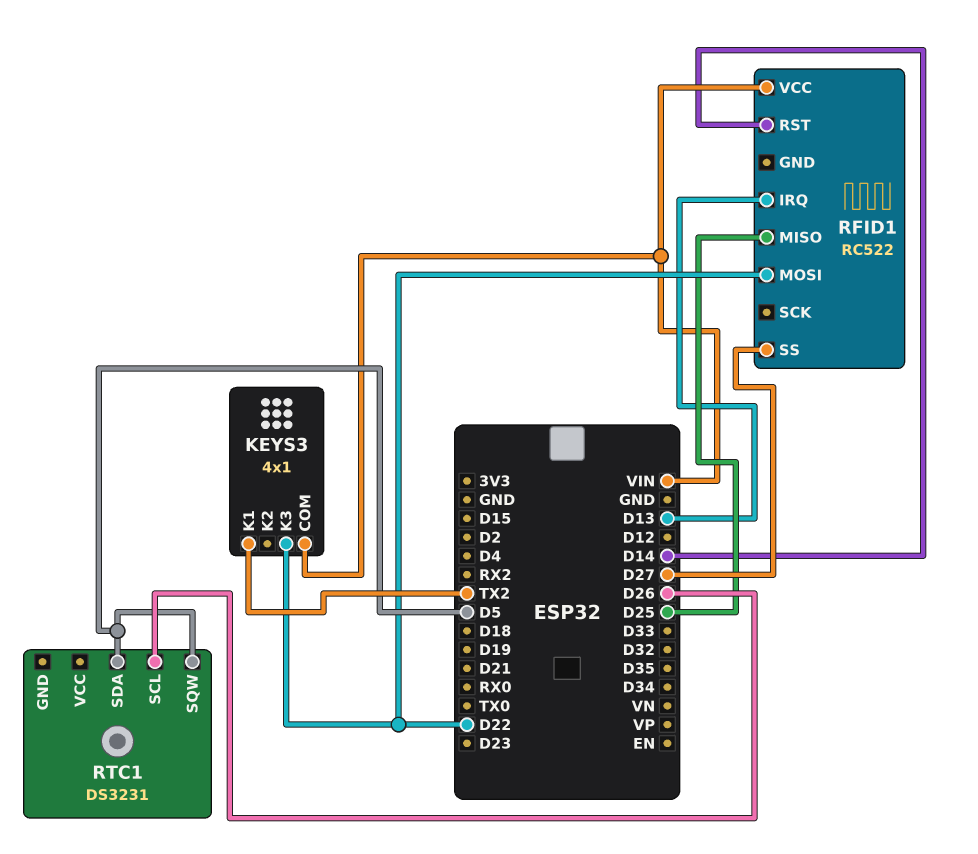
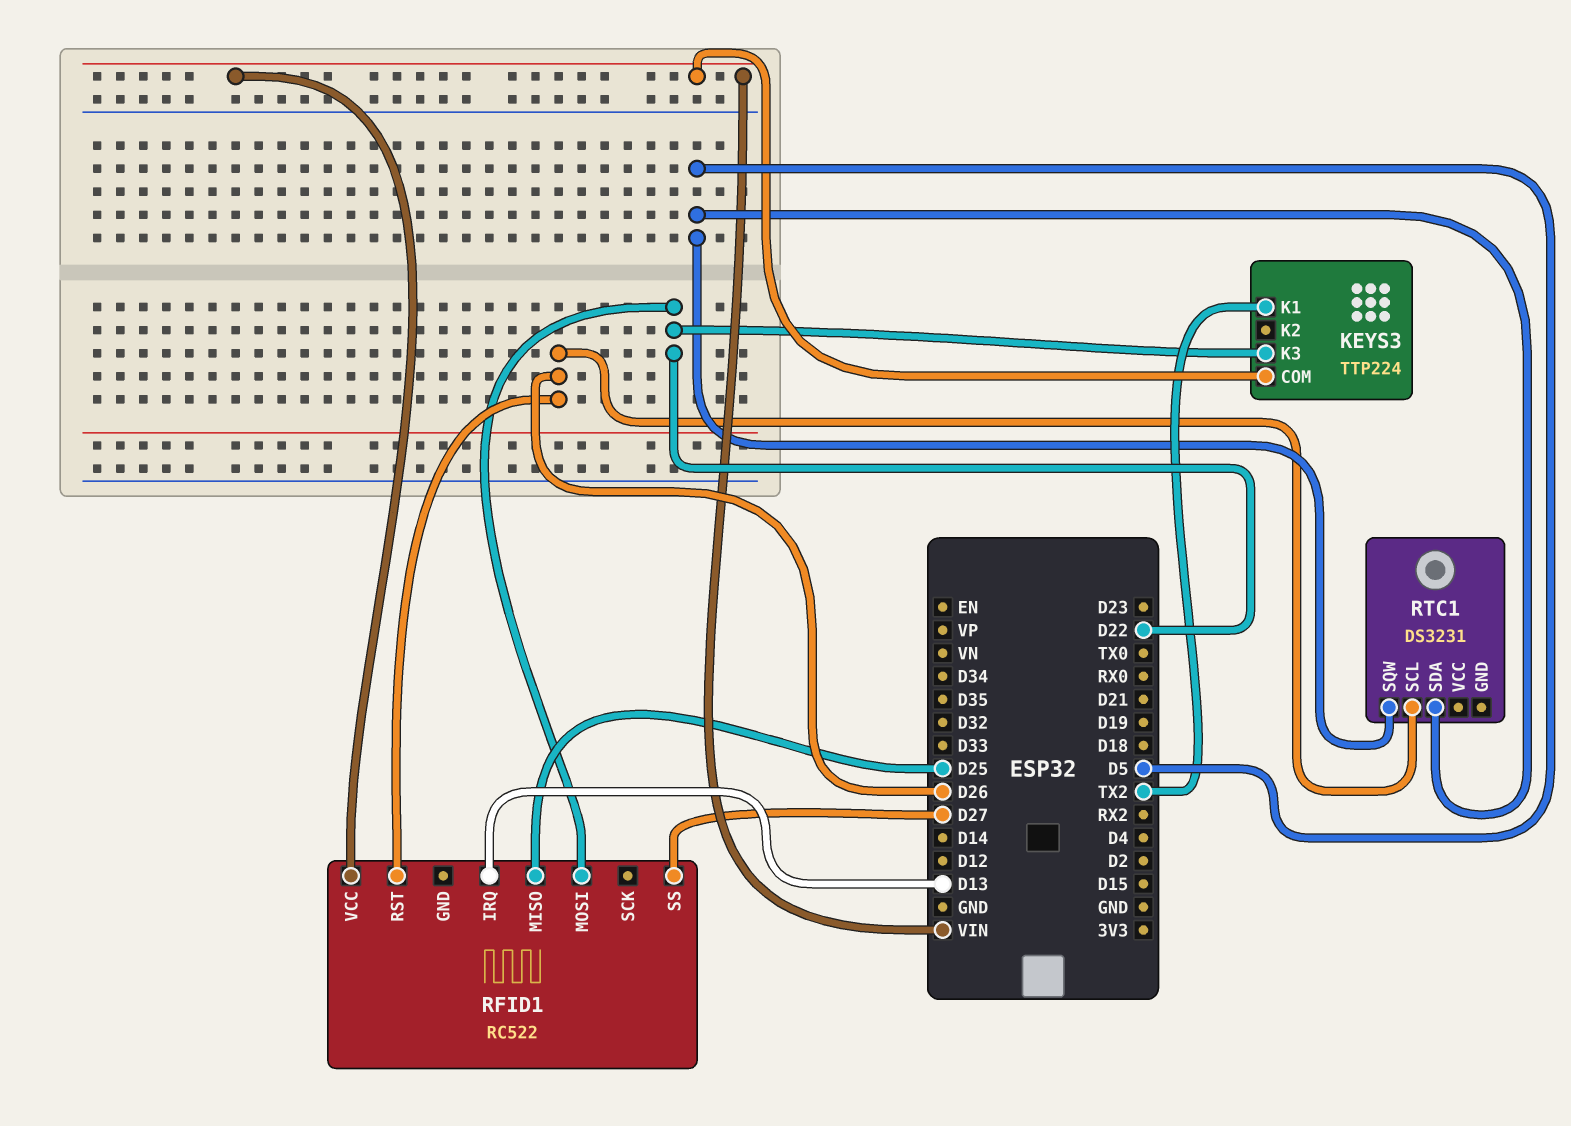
KEYS3: 4x1 -> TTP224
RFID1 pin RST: D14 -> D26

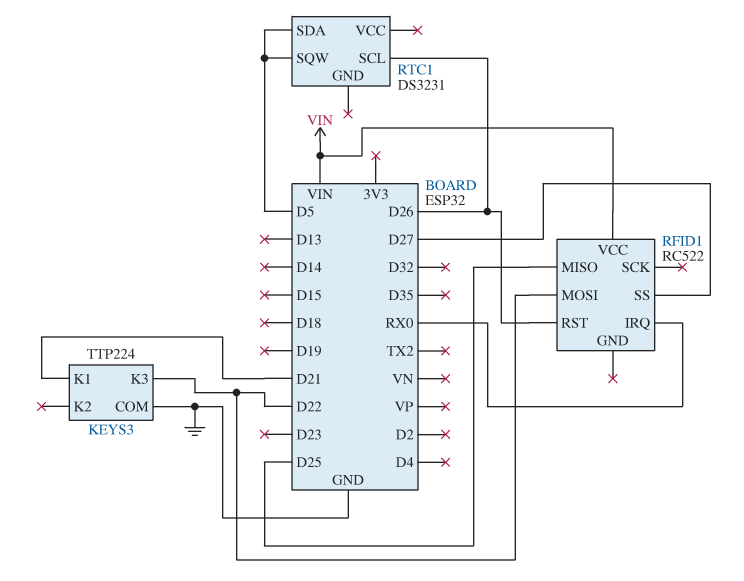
KEYS3 pin COM: VIN -> GND
KEYS3 pin K1: TX2 -> D21
RFID1 pin IRQ: D13 -> RX0

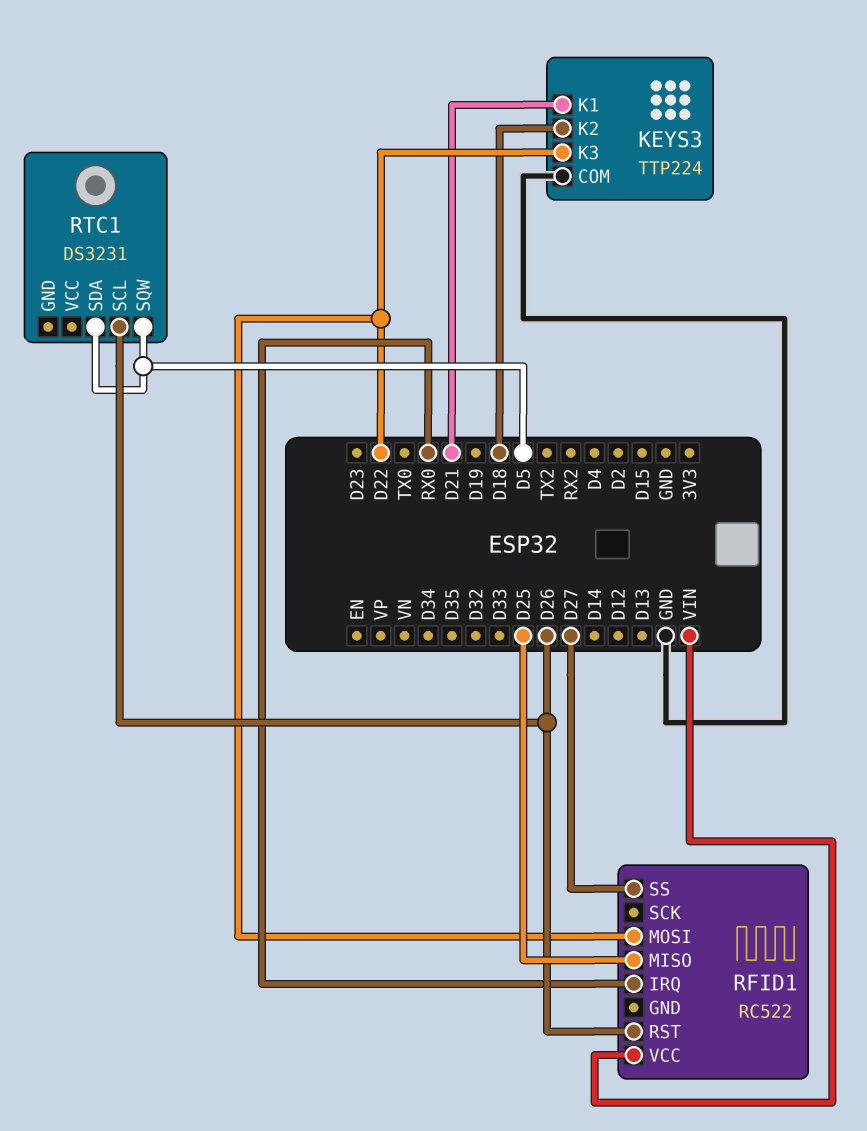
KEYS3 pin K2: none -> D18

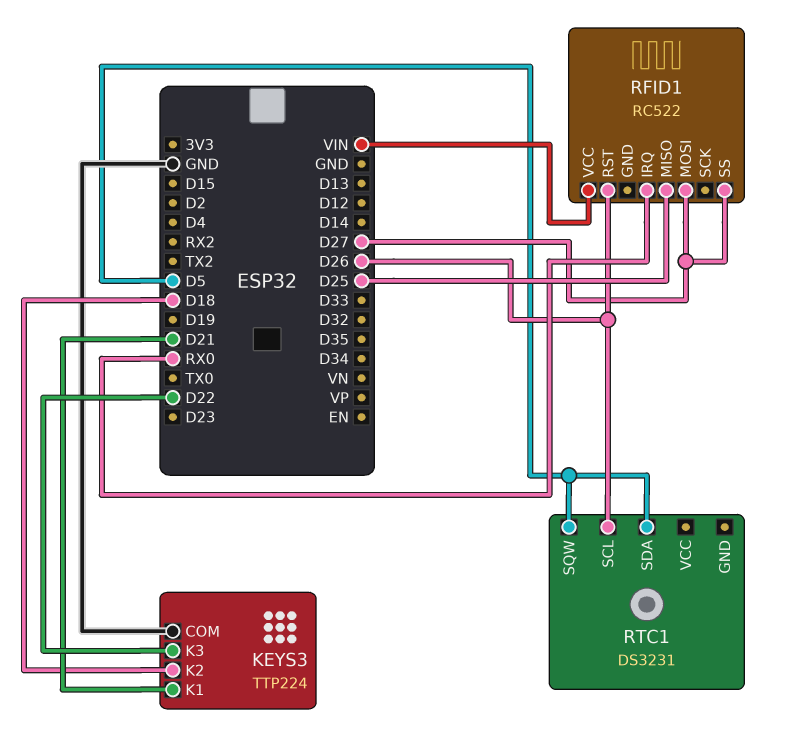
RFID1 pin MOSI: D22 -> D27

